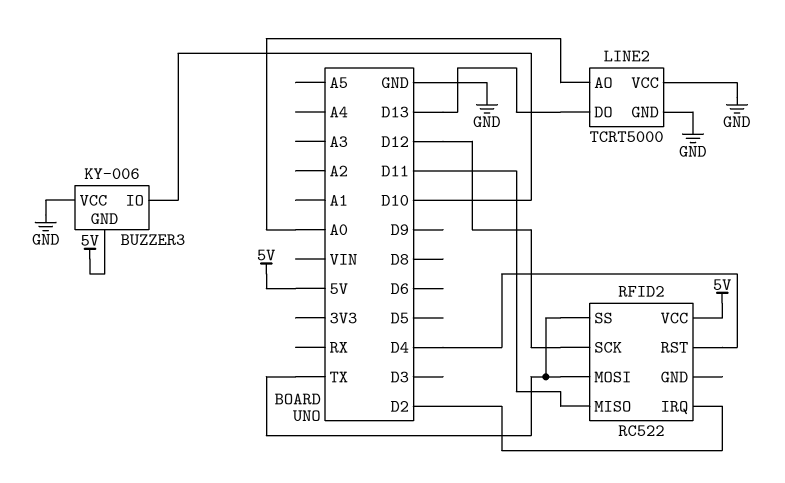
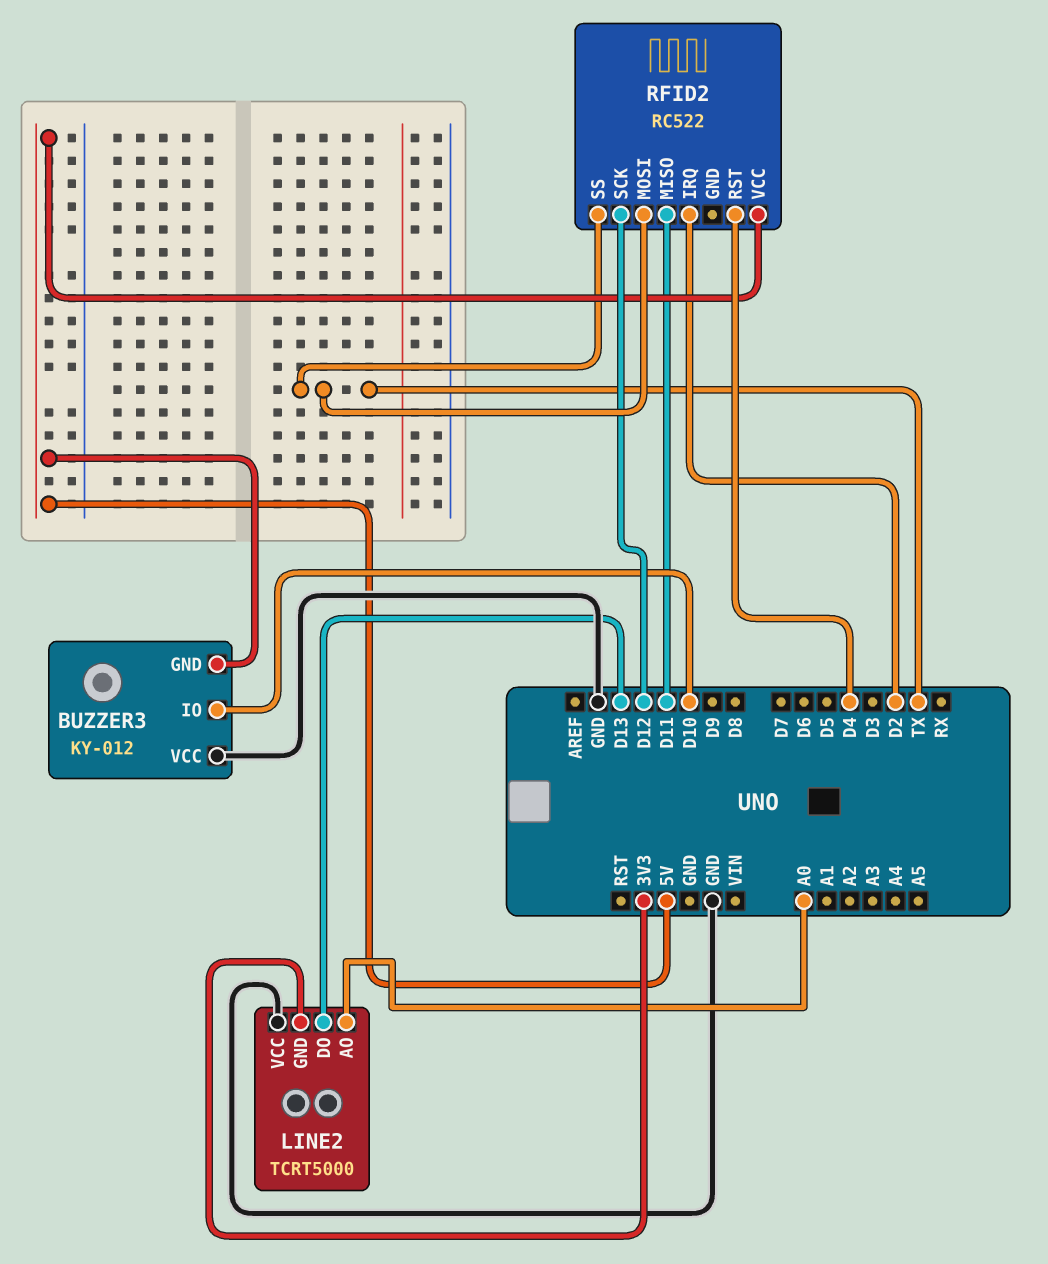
BUZZER3: KY-006 -> KY-012
LINE2 pin GND: GND -> 3V3

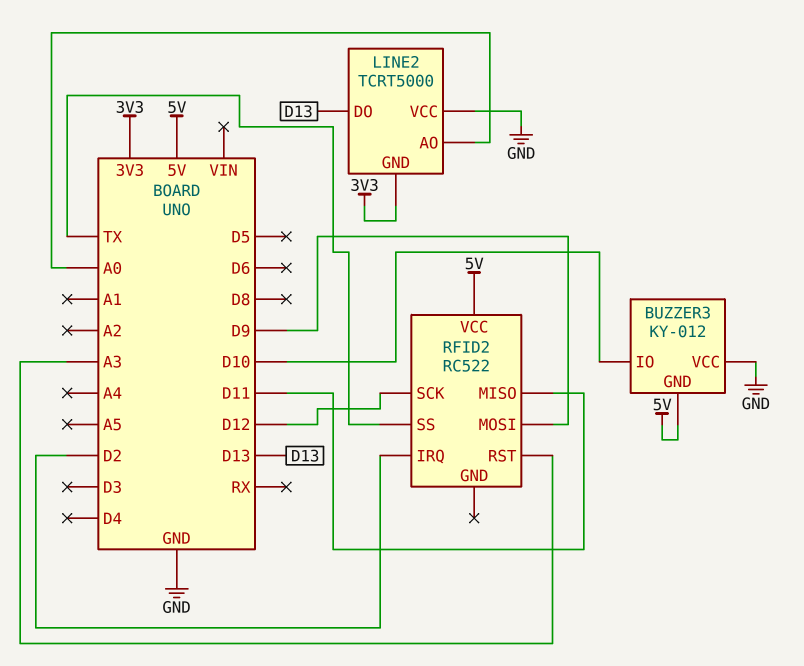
RFID2 pin MOSI: TX -> D9
RFID2 pin RST: D4 -> A3

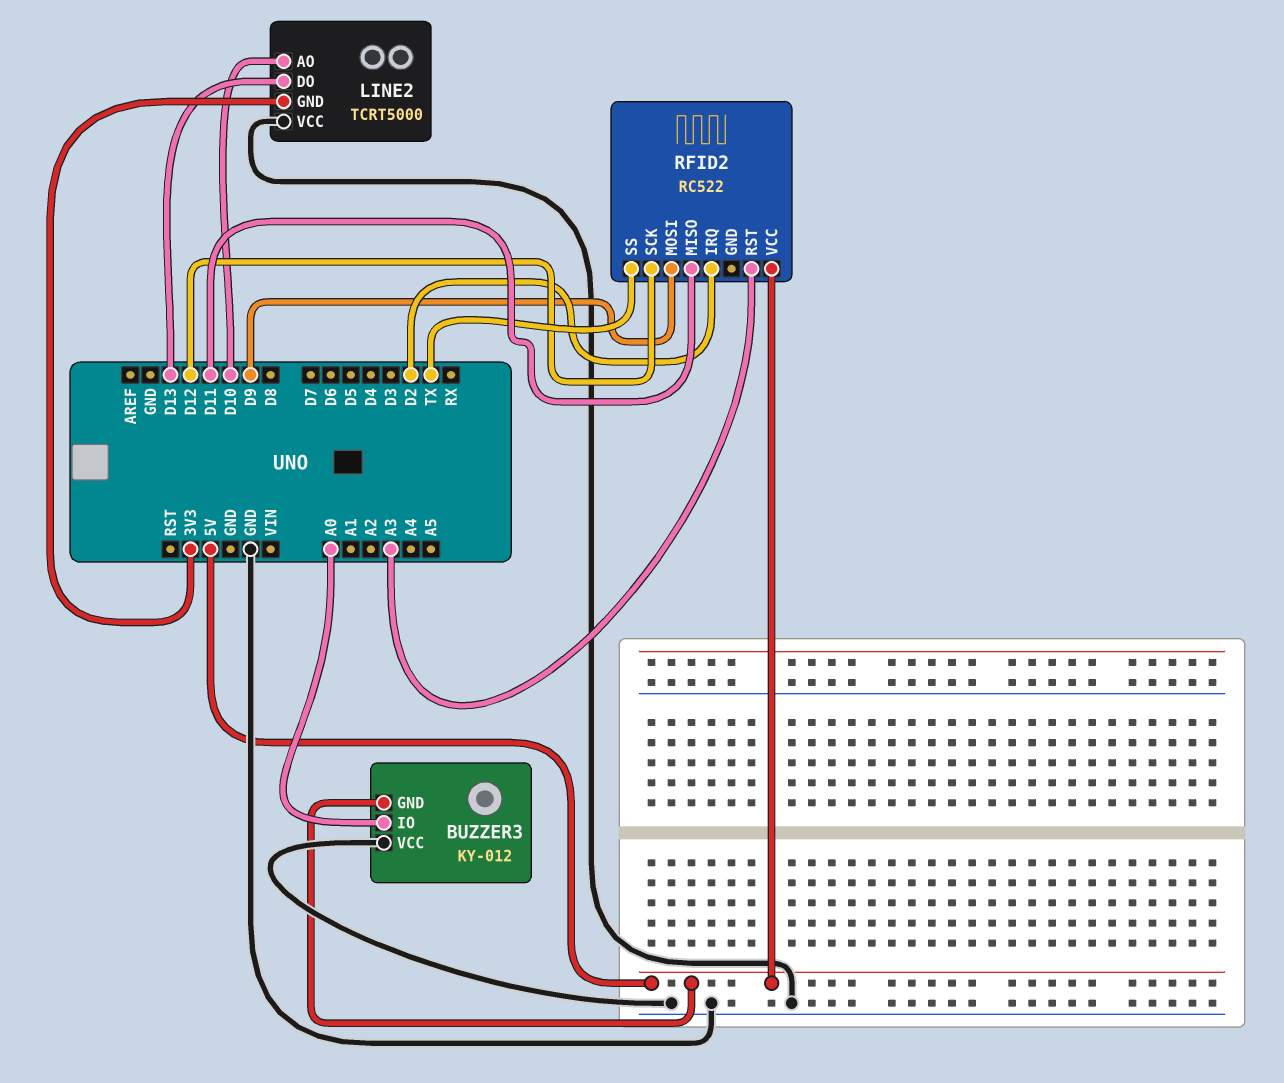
BUZZER3 pin IO: D10 -> A0
LINE2 pin AO: A0 -> D10

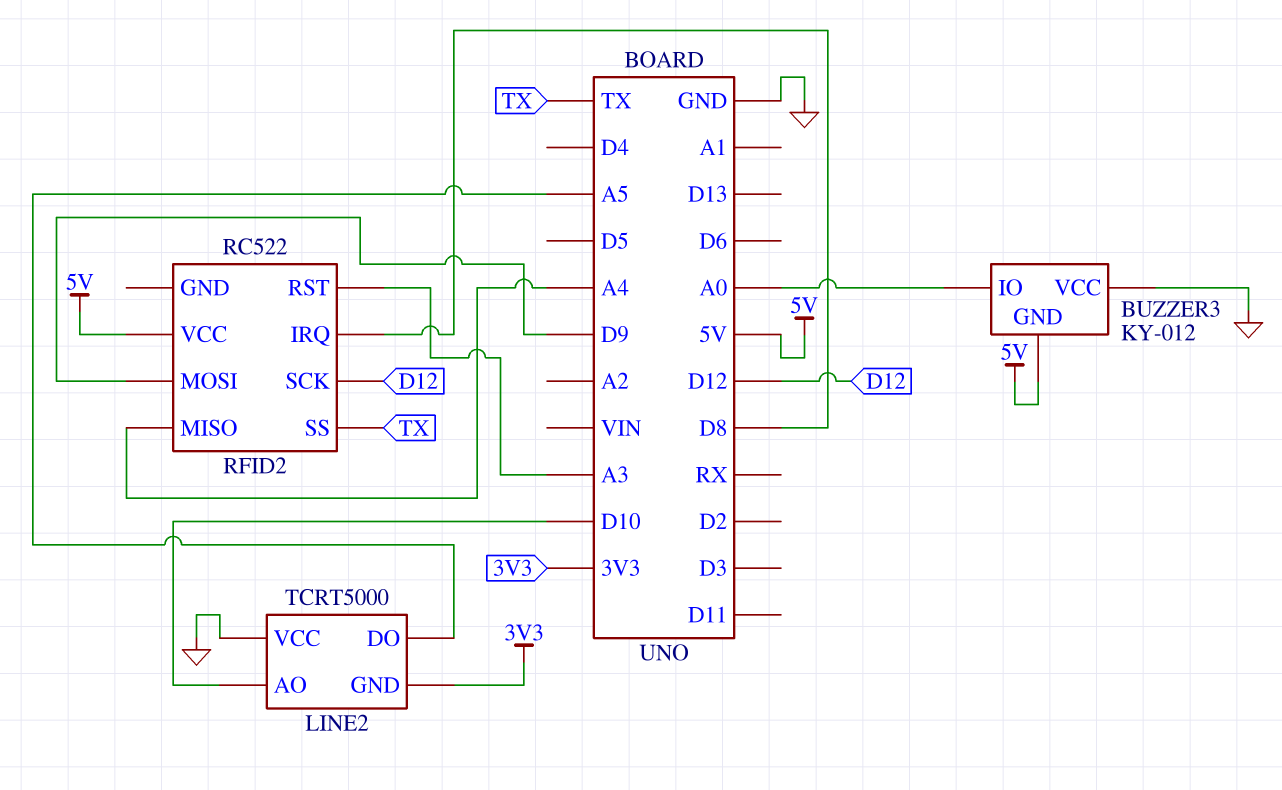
LINE2 pin DO: D13 -> A5
RFID2 pin IRQ: D2 -> D8
RFID2 pin MISO: D11 -> A4

